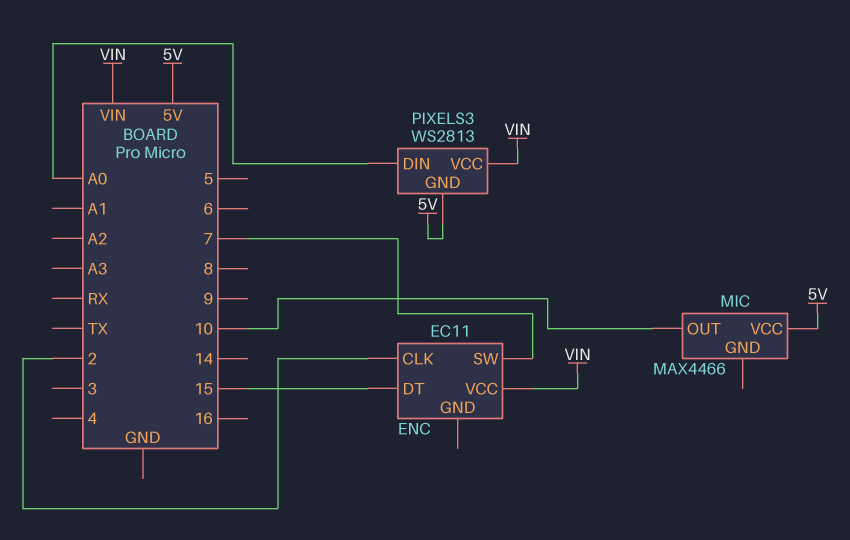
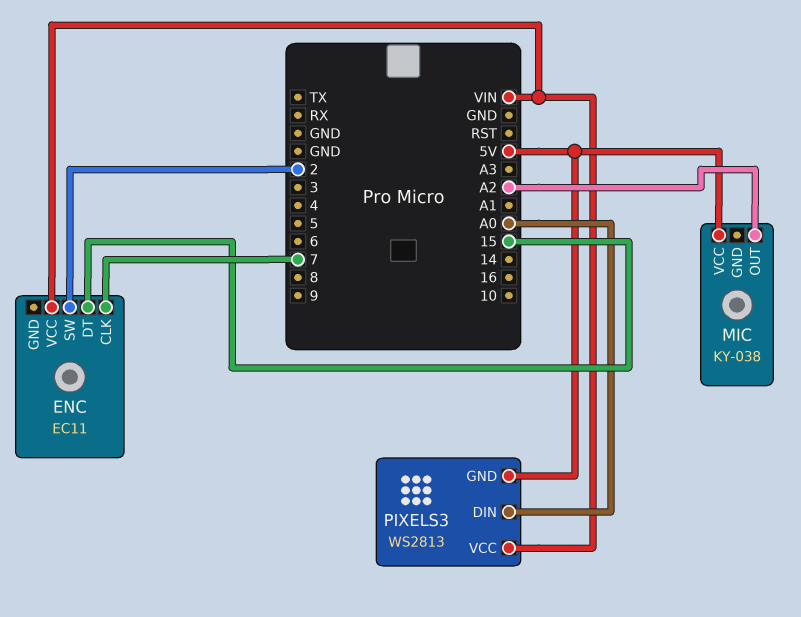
ENC pin CLK: 2 -> 7
ENC pin SW: 7 -> 2
MIC: MAX4466 -> KY-038
MIC pin OUT: 10 -> A2

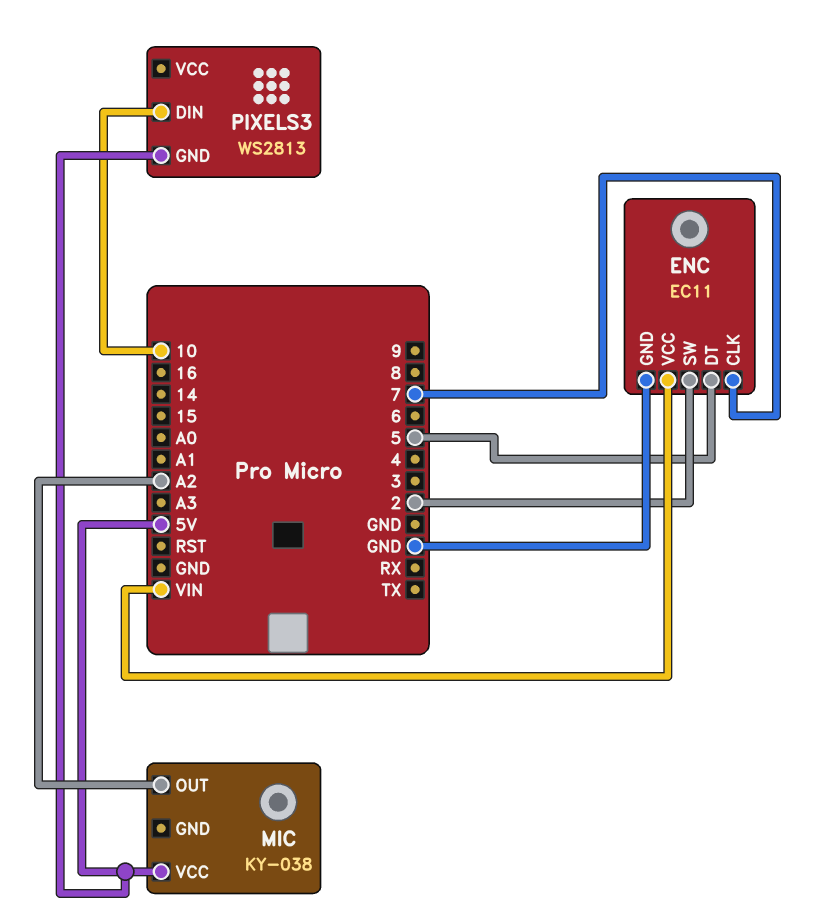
ENC pin DT: 15 -> 5
ENC pin GND: none -> GND
PIXELS3 pin DIN: A0 -> 10
PIXELS3 pin VCC: VIN -> none

